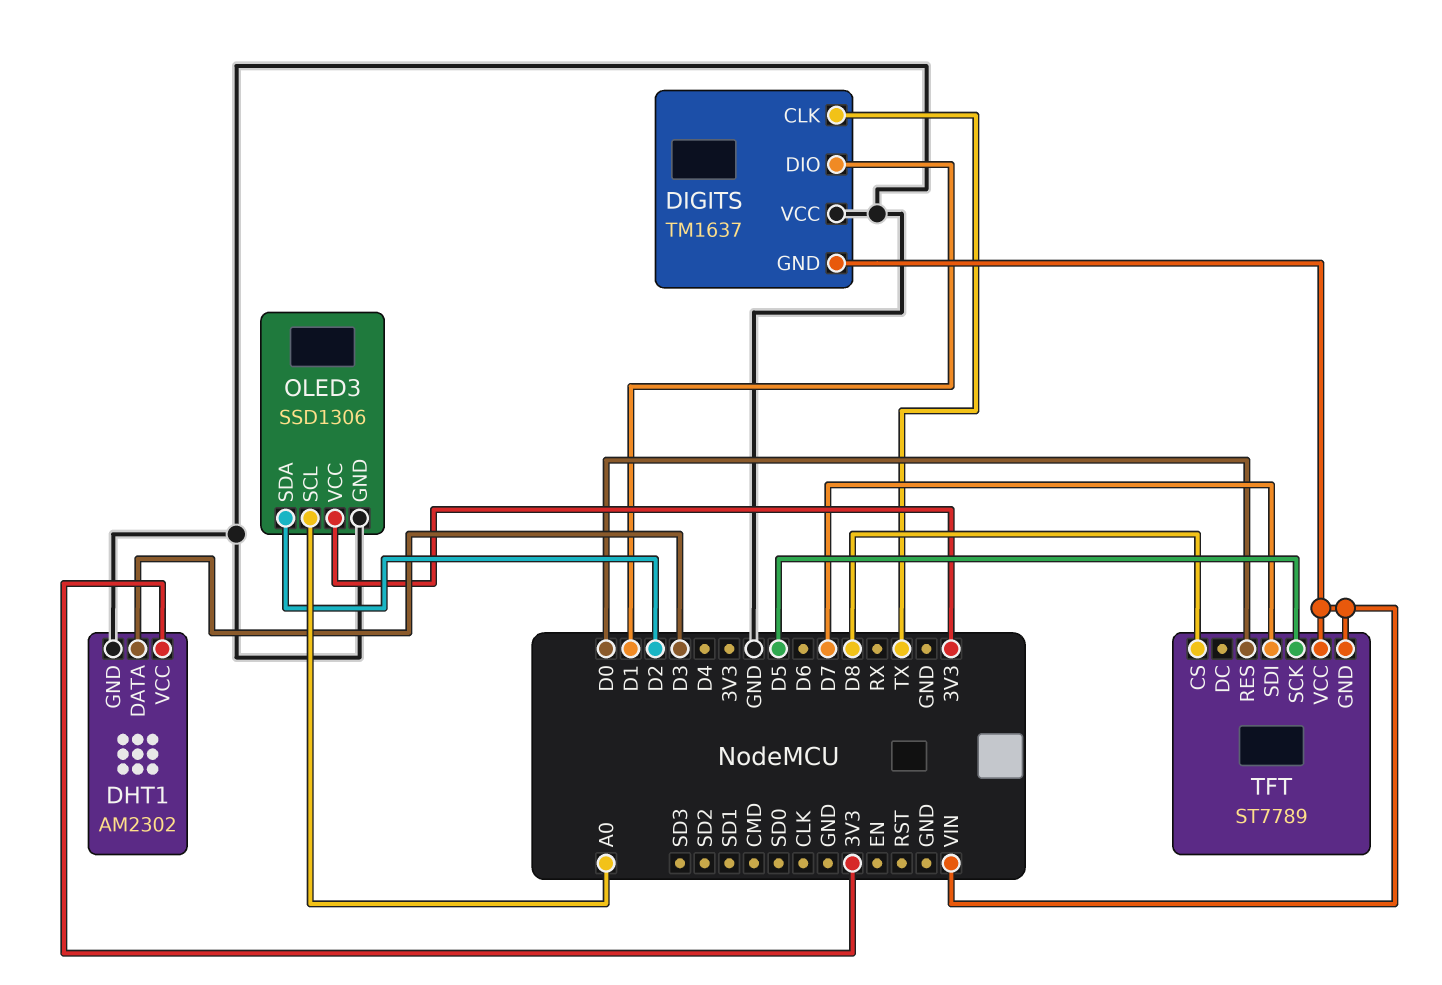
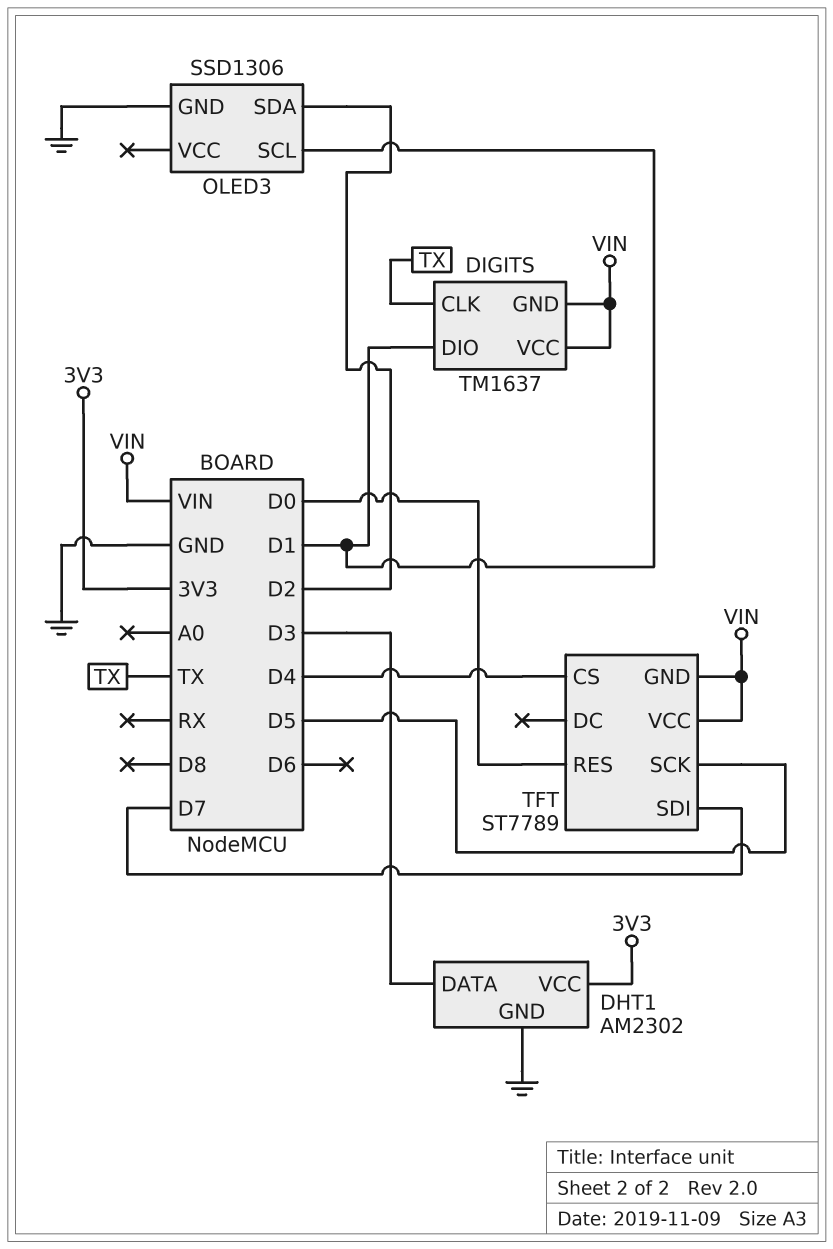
DIGITS pin VCC: GND -> VIN
OLED3 pin SCL: A0 -> D1
OLED3 pin VCC: 3V3 -> none
TFT pin CS: D8 -> D4

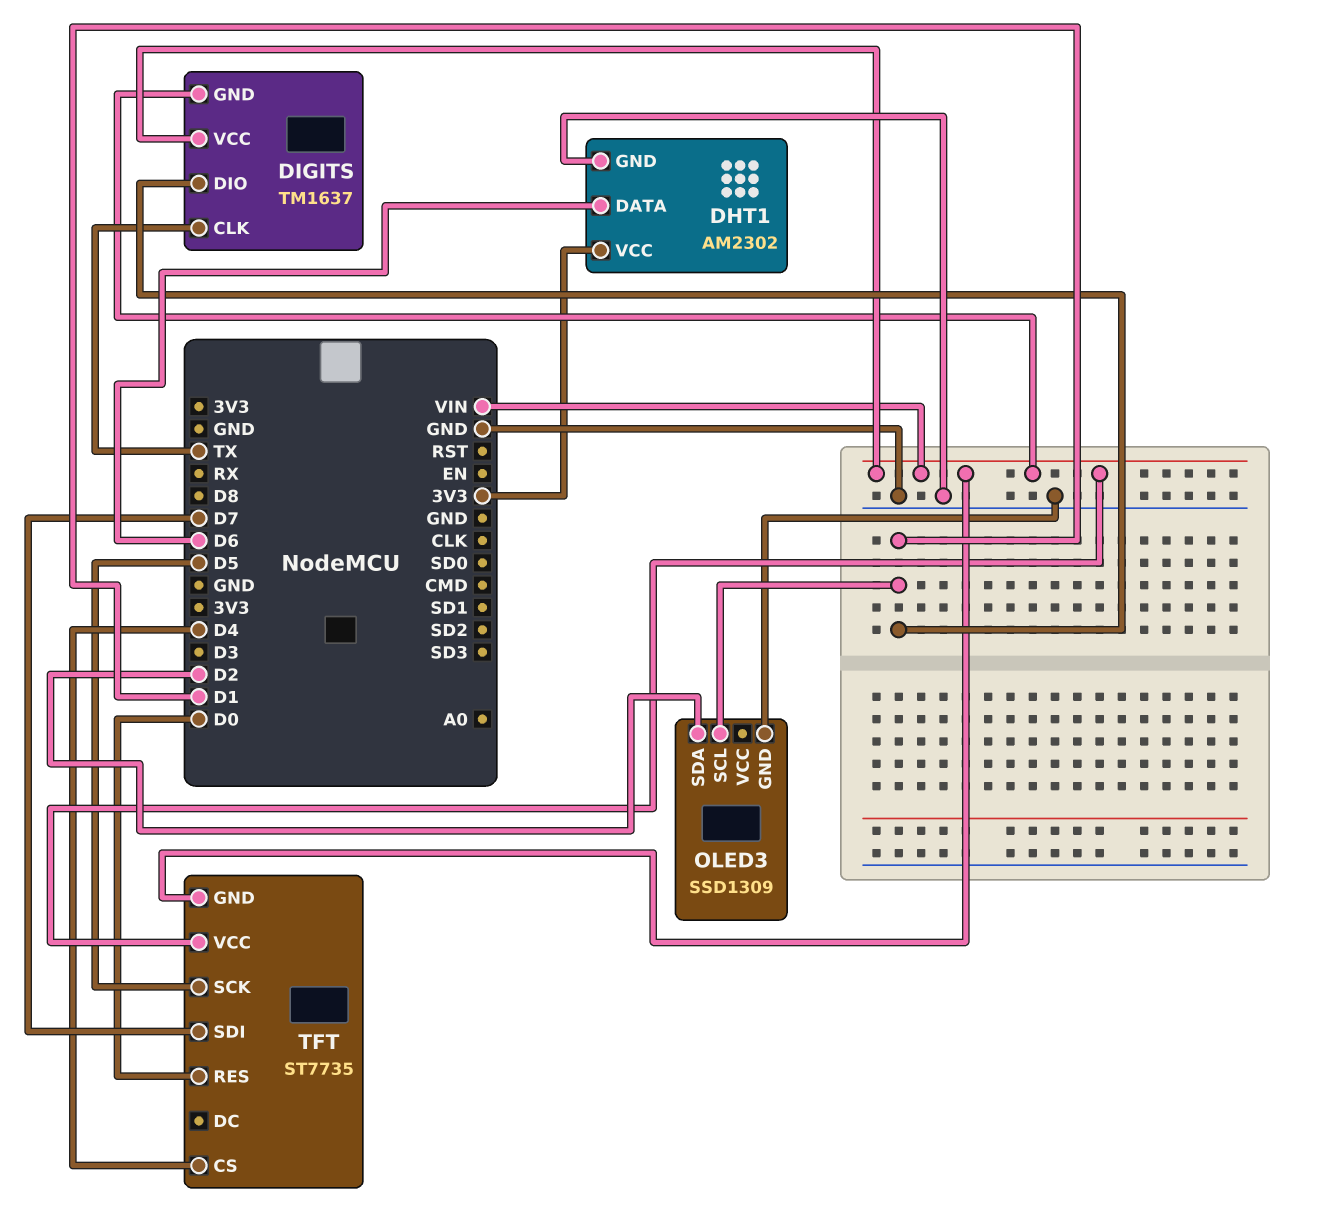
DHT1 pin DATA: D3 -> D6
OLED3: SSD1306 -> SSD1309
TFT: ST7789 -> ST7735

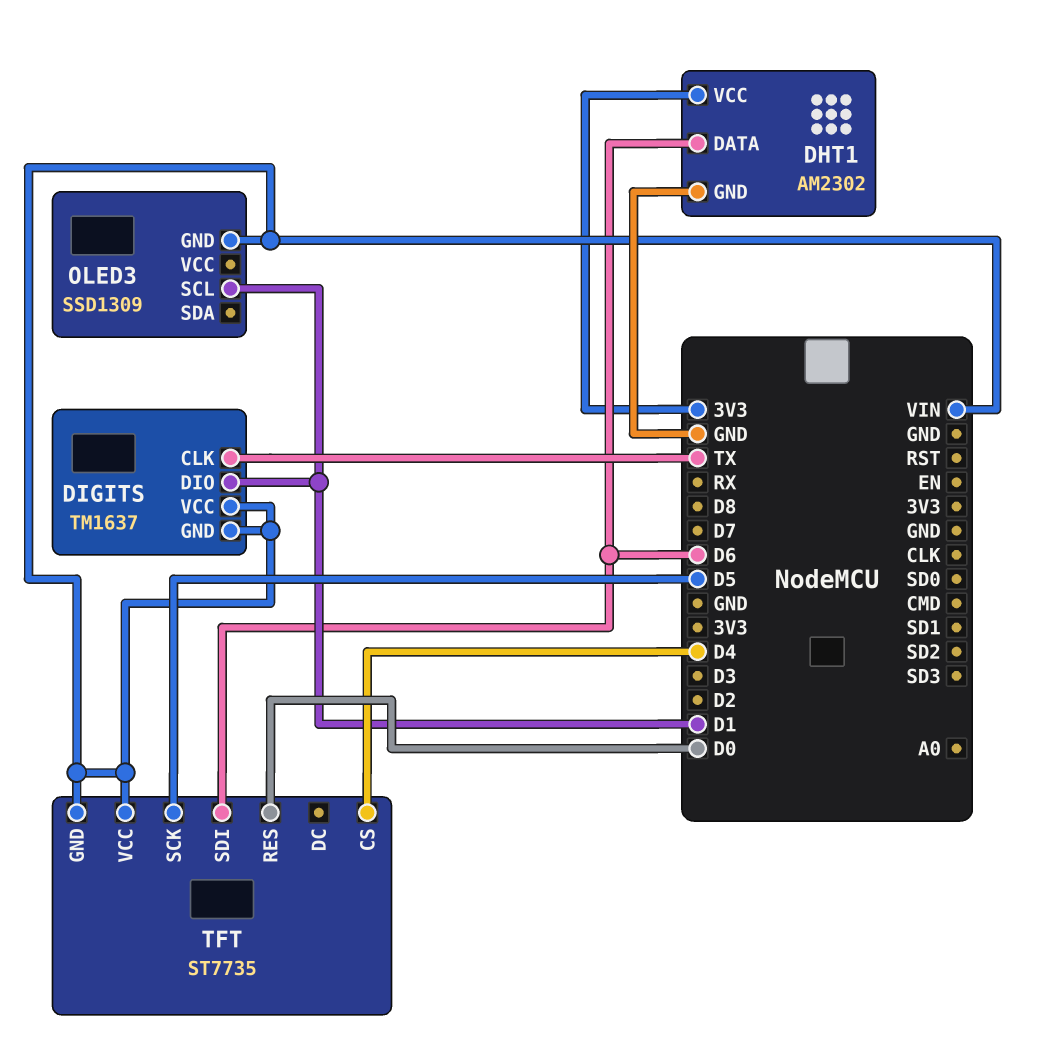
OLED3 pin GND: GND -> VIN
OLED3 pin SDA: D2 -> none
TFT pin SDI: D7 -> D6

